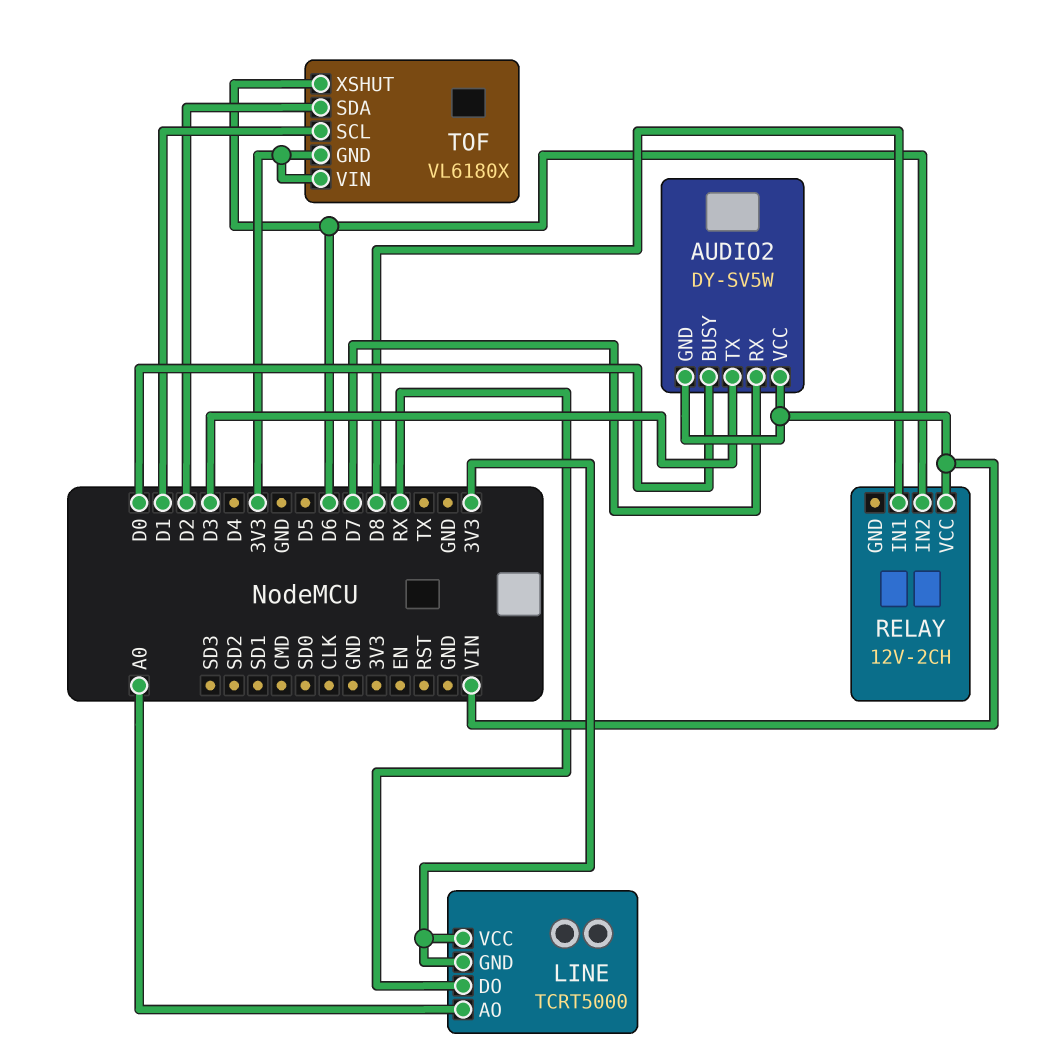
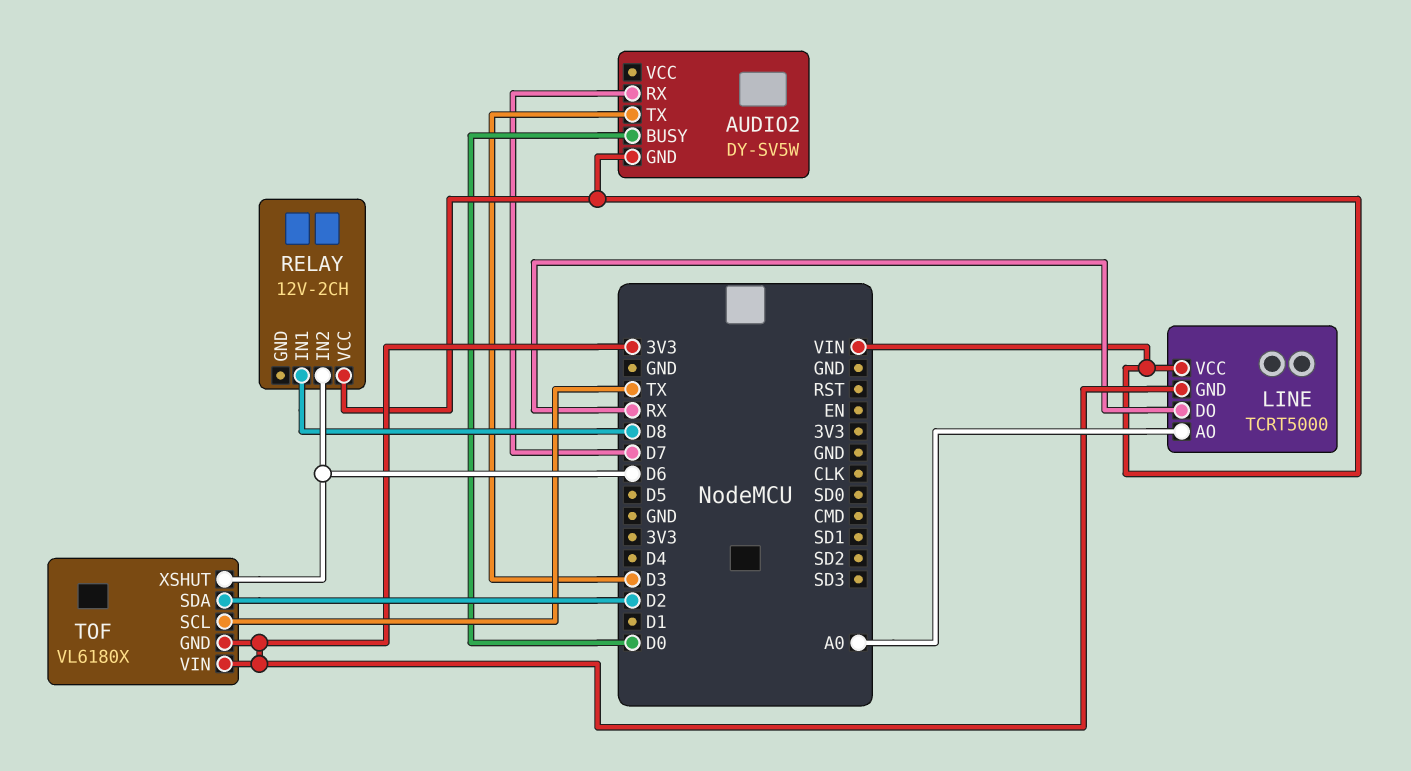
AUDIO2 pin VCC: VIN -> none
LINE pin VCC: 3V3 -> VIN
TOF pin SCL: D1 -> TX

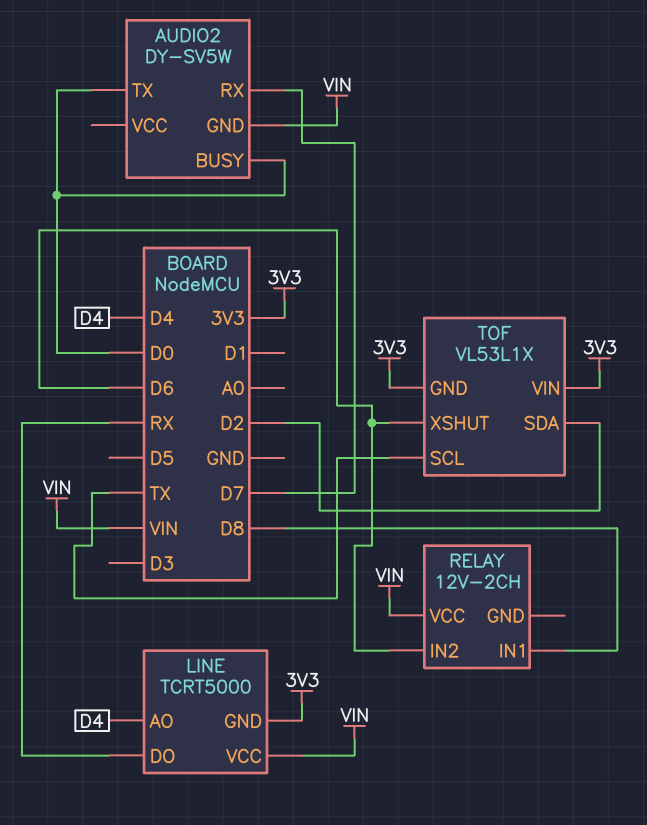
AUDIO2 pin TX: D3 -> D0
LINE pin AO: A0 -> D4
TOF: VL6180X -> VL53L1X

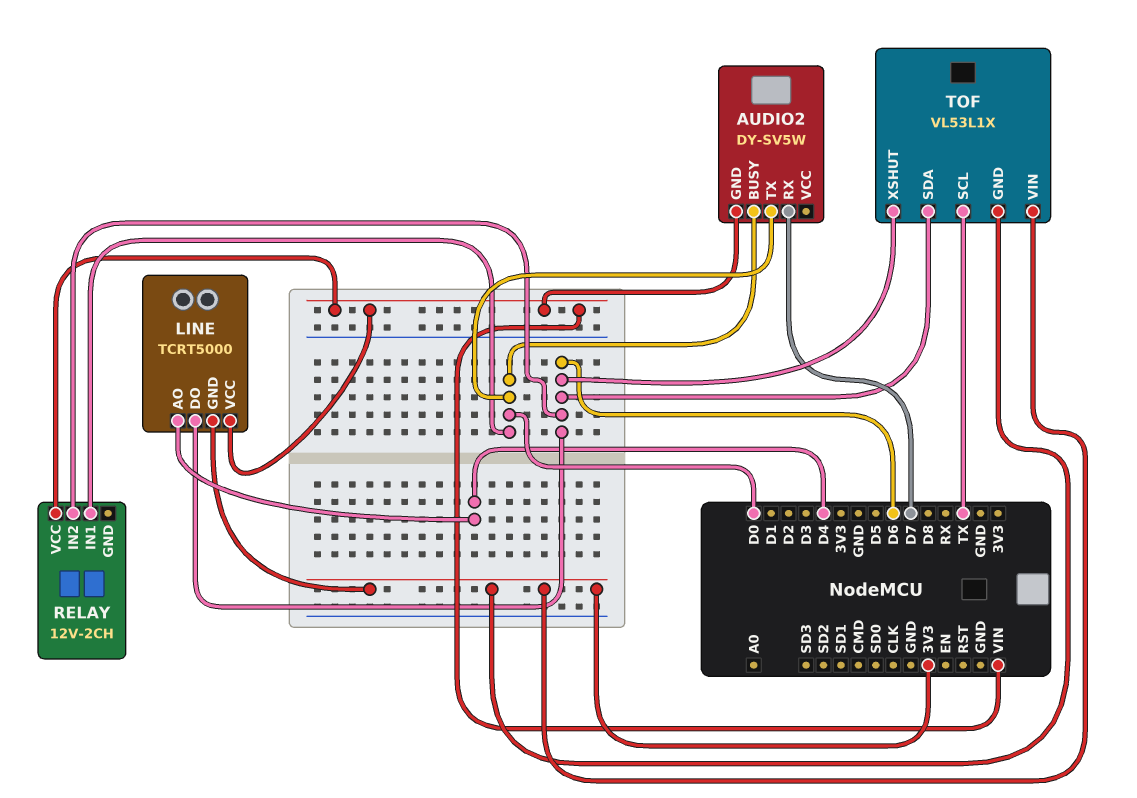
LINE pin DO: RX -> D6
RELAY pin IN1: D8 -> D0
TOF pin SDA: D2 -> D6

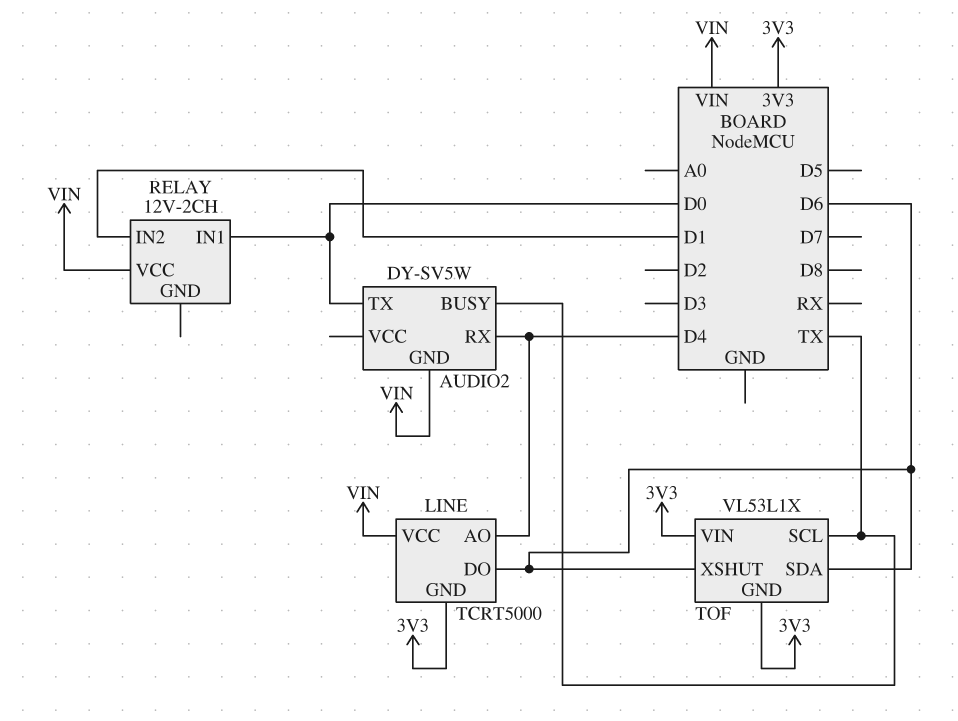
AUDIO2 pin BUSY: D0 -> TX
AUDIO2 pin RX: D7 -> D4
RELAY pin IN2: D6 -> D1

